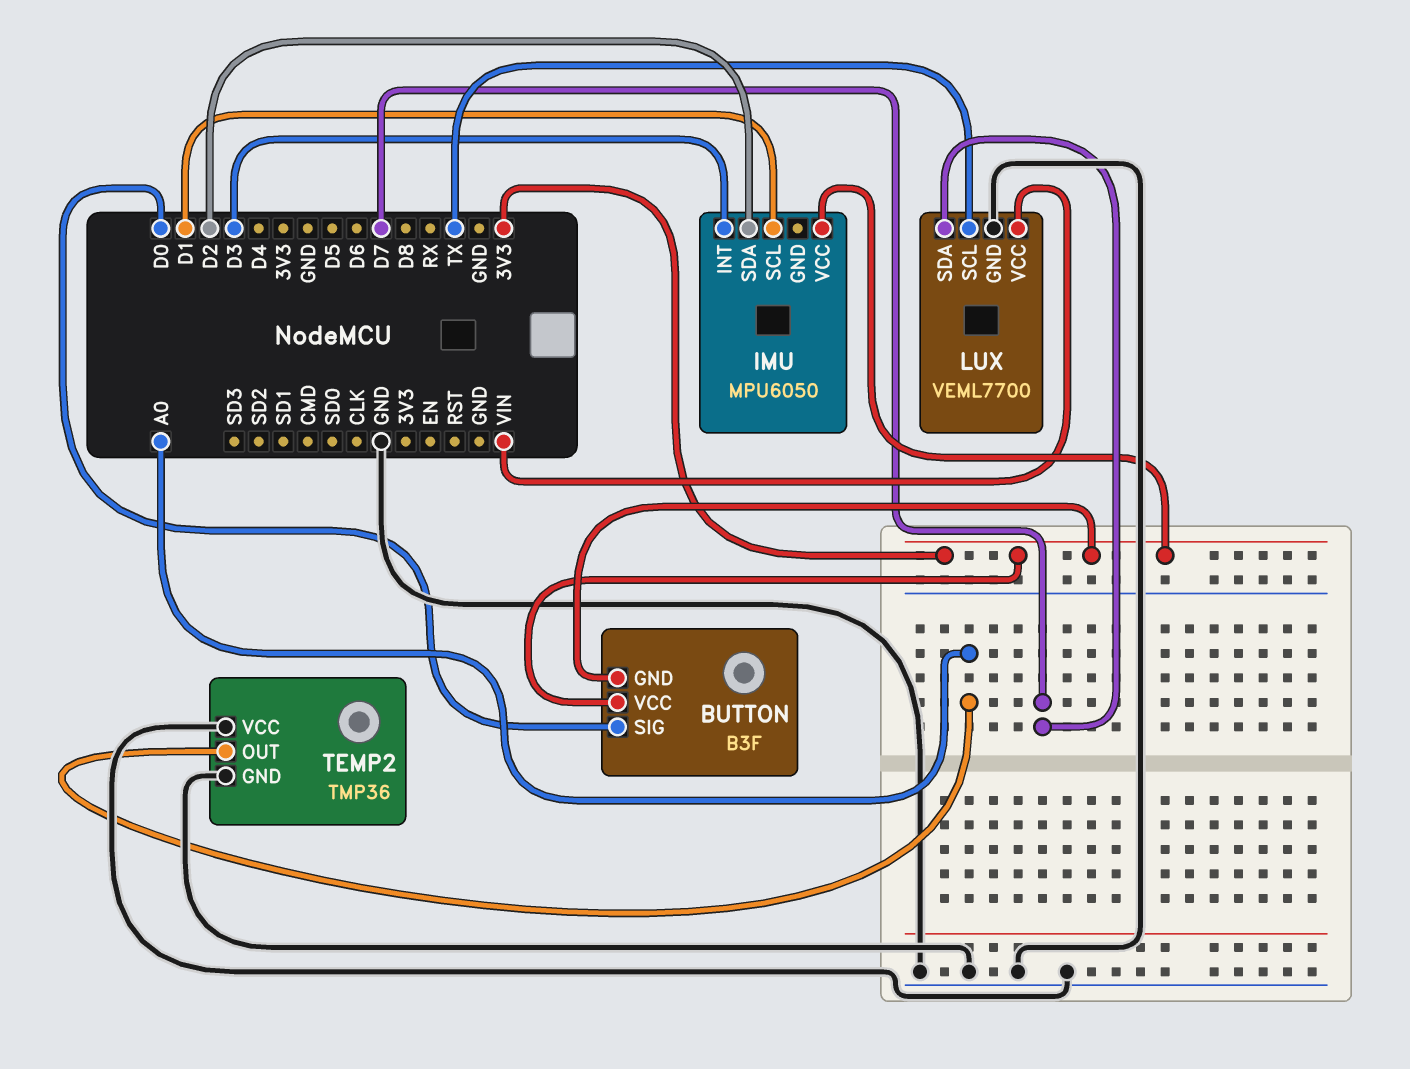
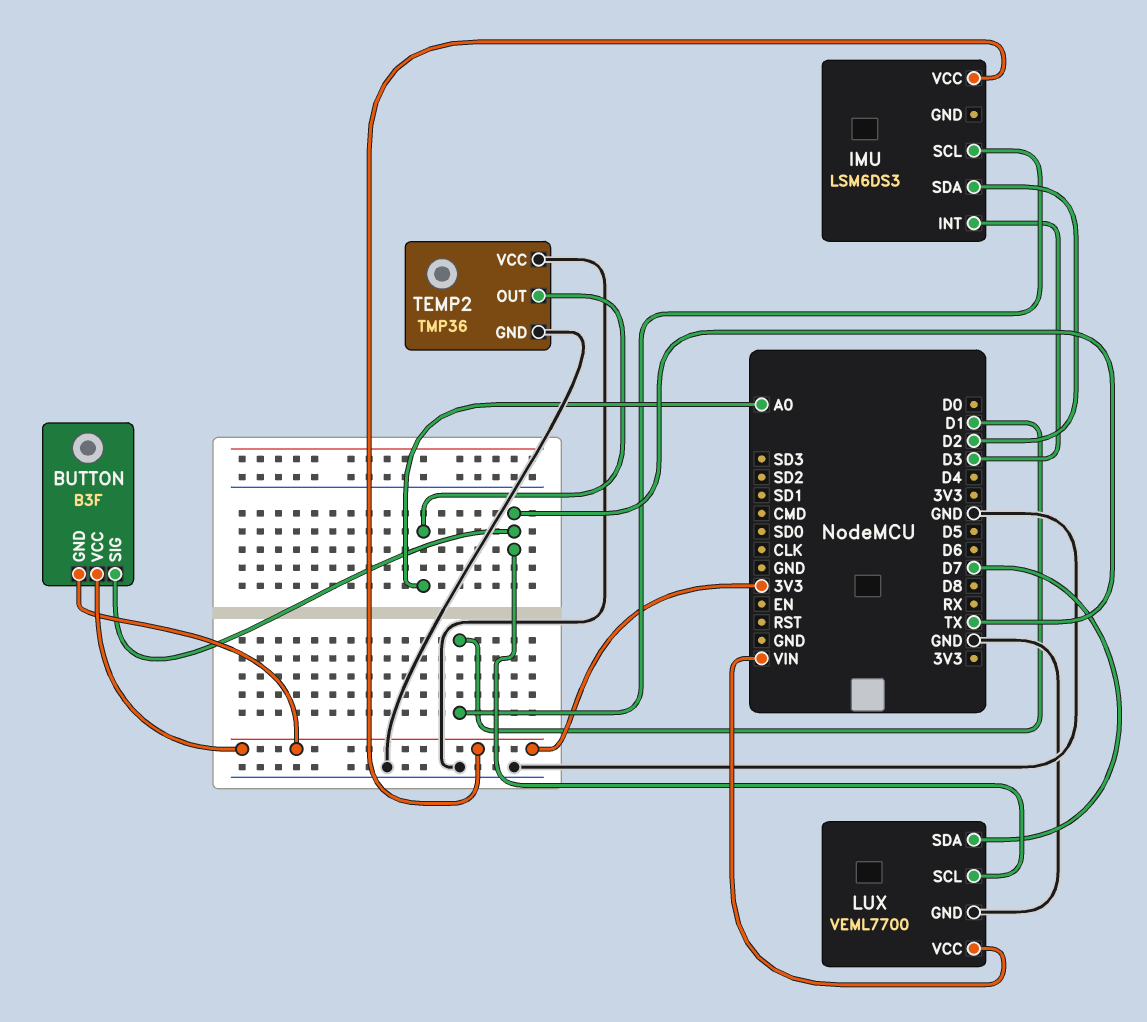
BUTTON pin SIG: D0 -> TX
IMU: MPU6050 -> LSM6DS3

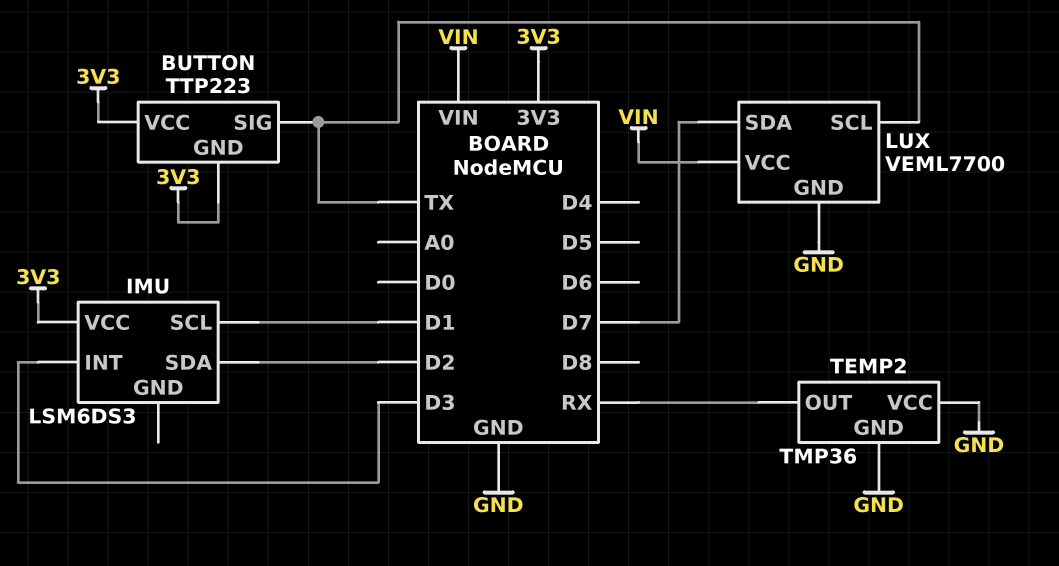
BUTTON: B3F -> TTP223
TEMP2 pin OUT: A0 -> RX

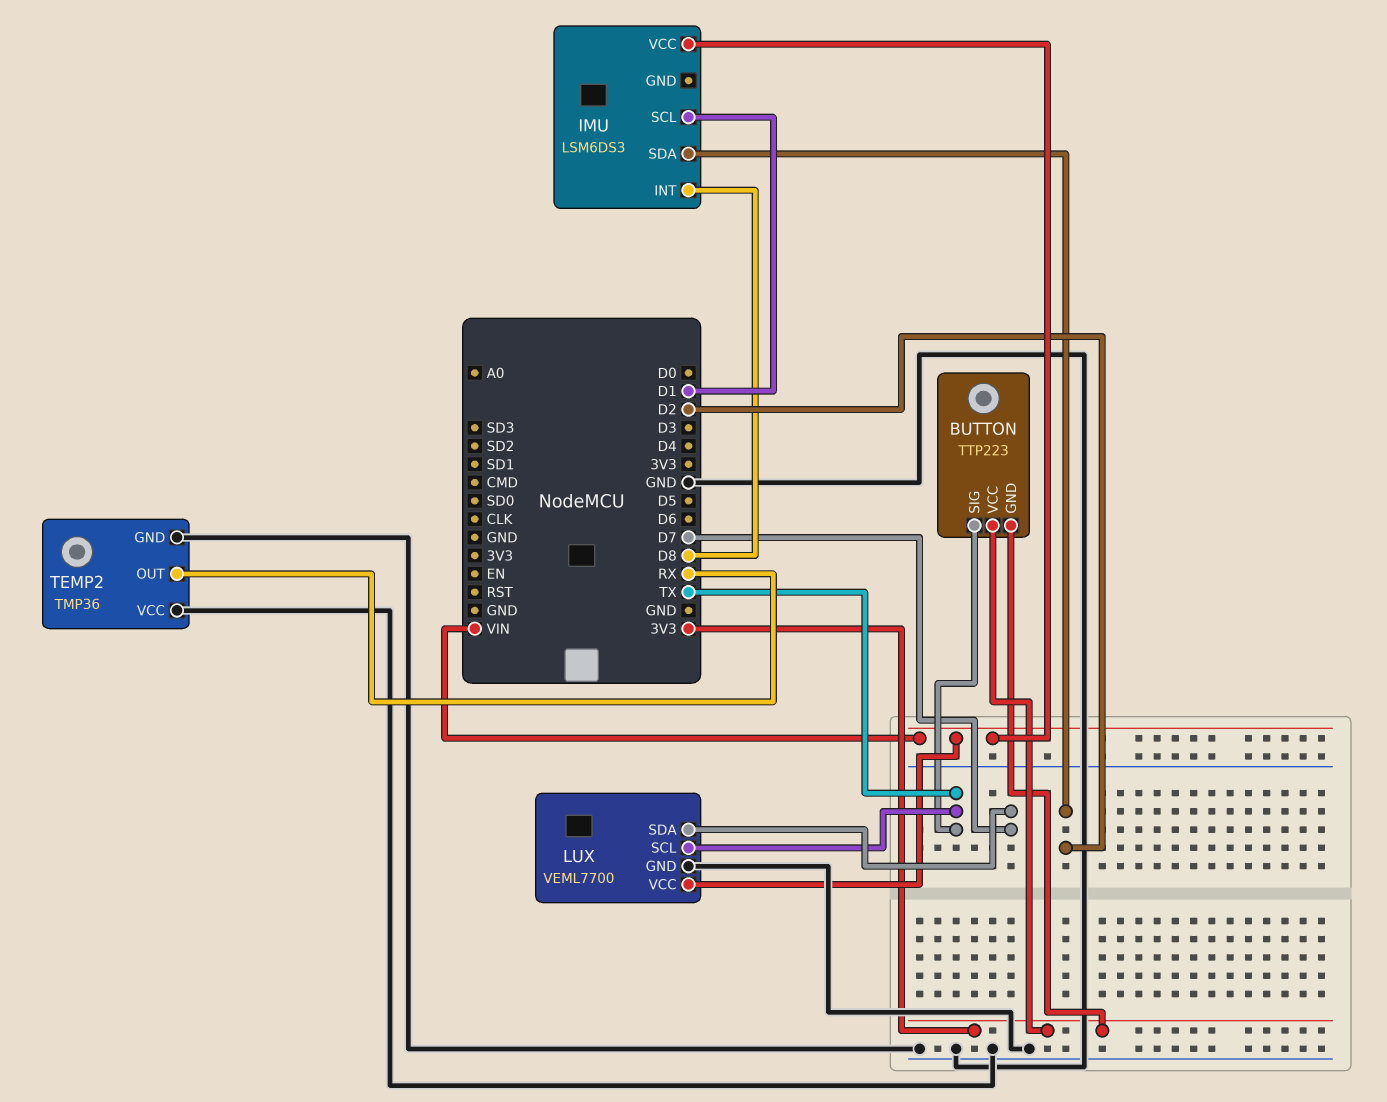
IMU pin INT: D3 -> D8
IMU pin VCC: 3V3 -> VIN

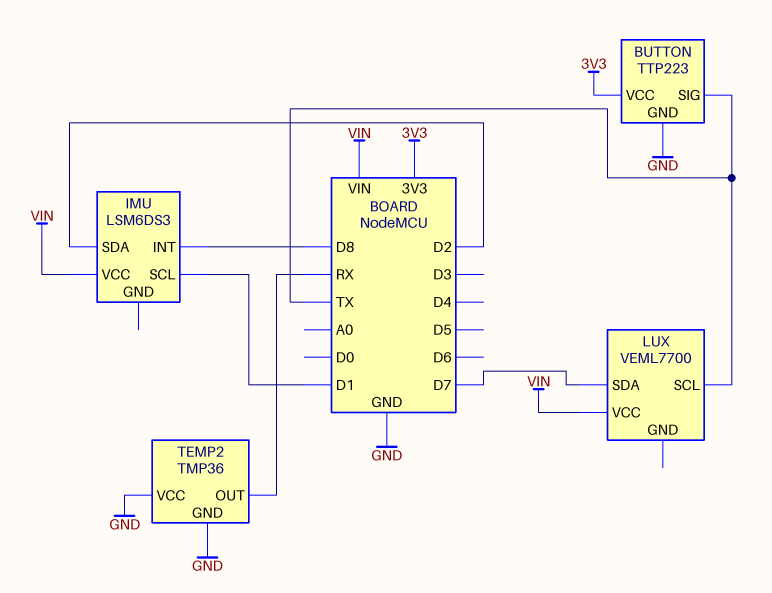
BUTTON pin GND: 3V3 -> GND
LUX pin GND: GND -> none

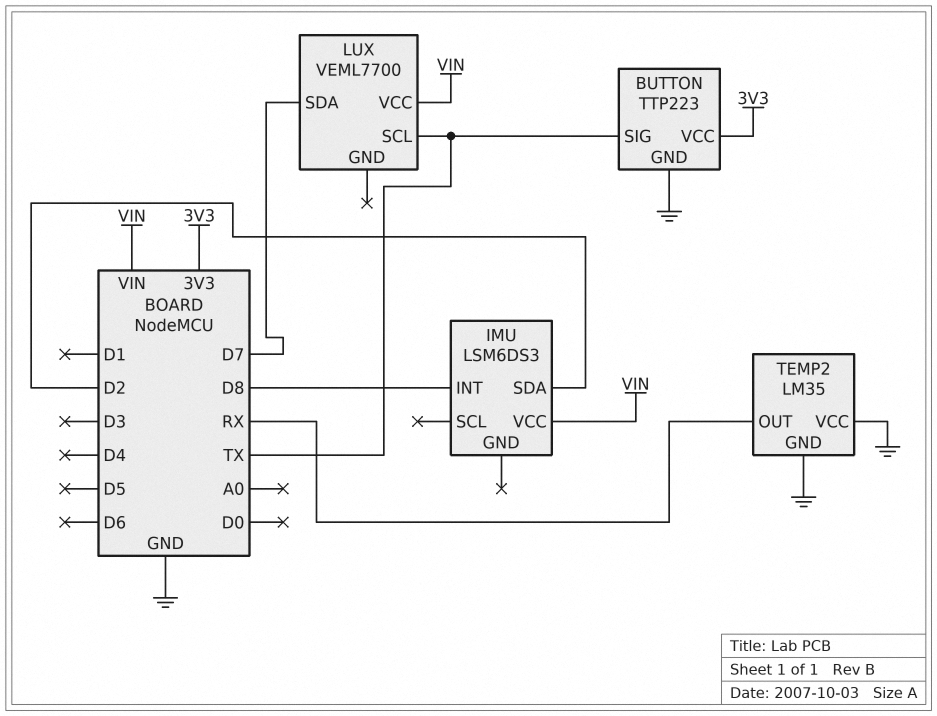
IMU pin SCL: D1 -> none
TEMP2: TMP36 -> LM35

